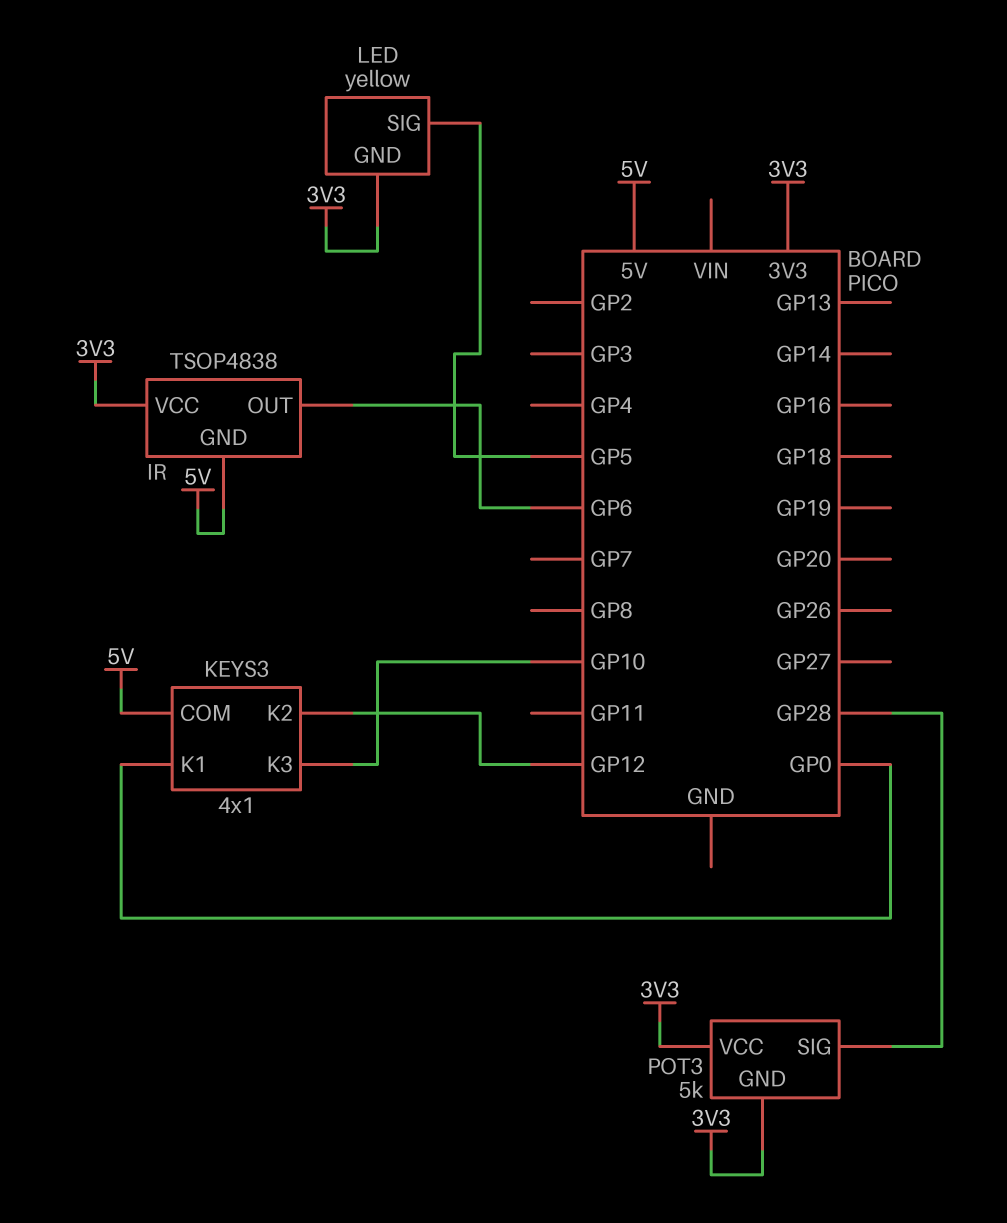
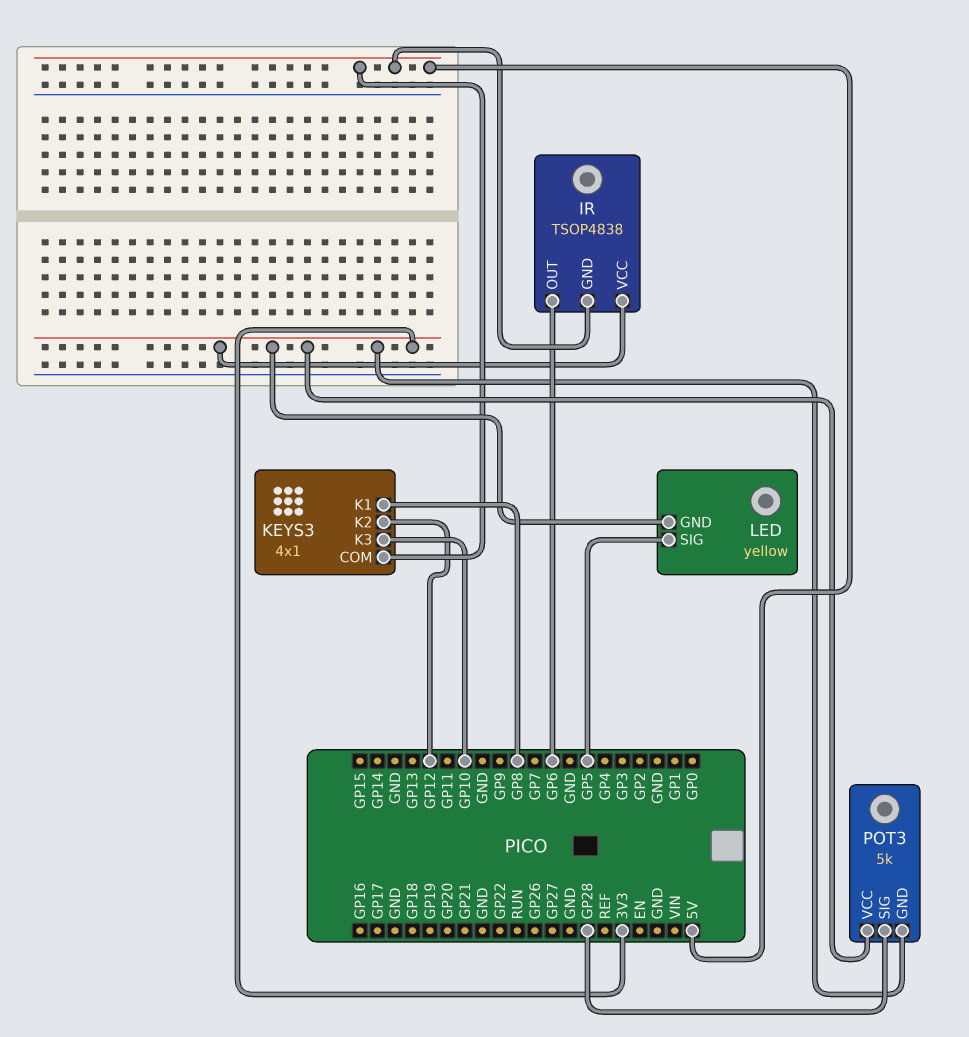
KEYS3 pin K1: GP0 -> GP8

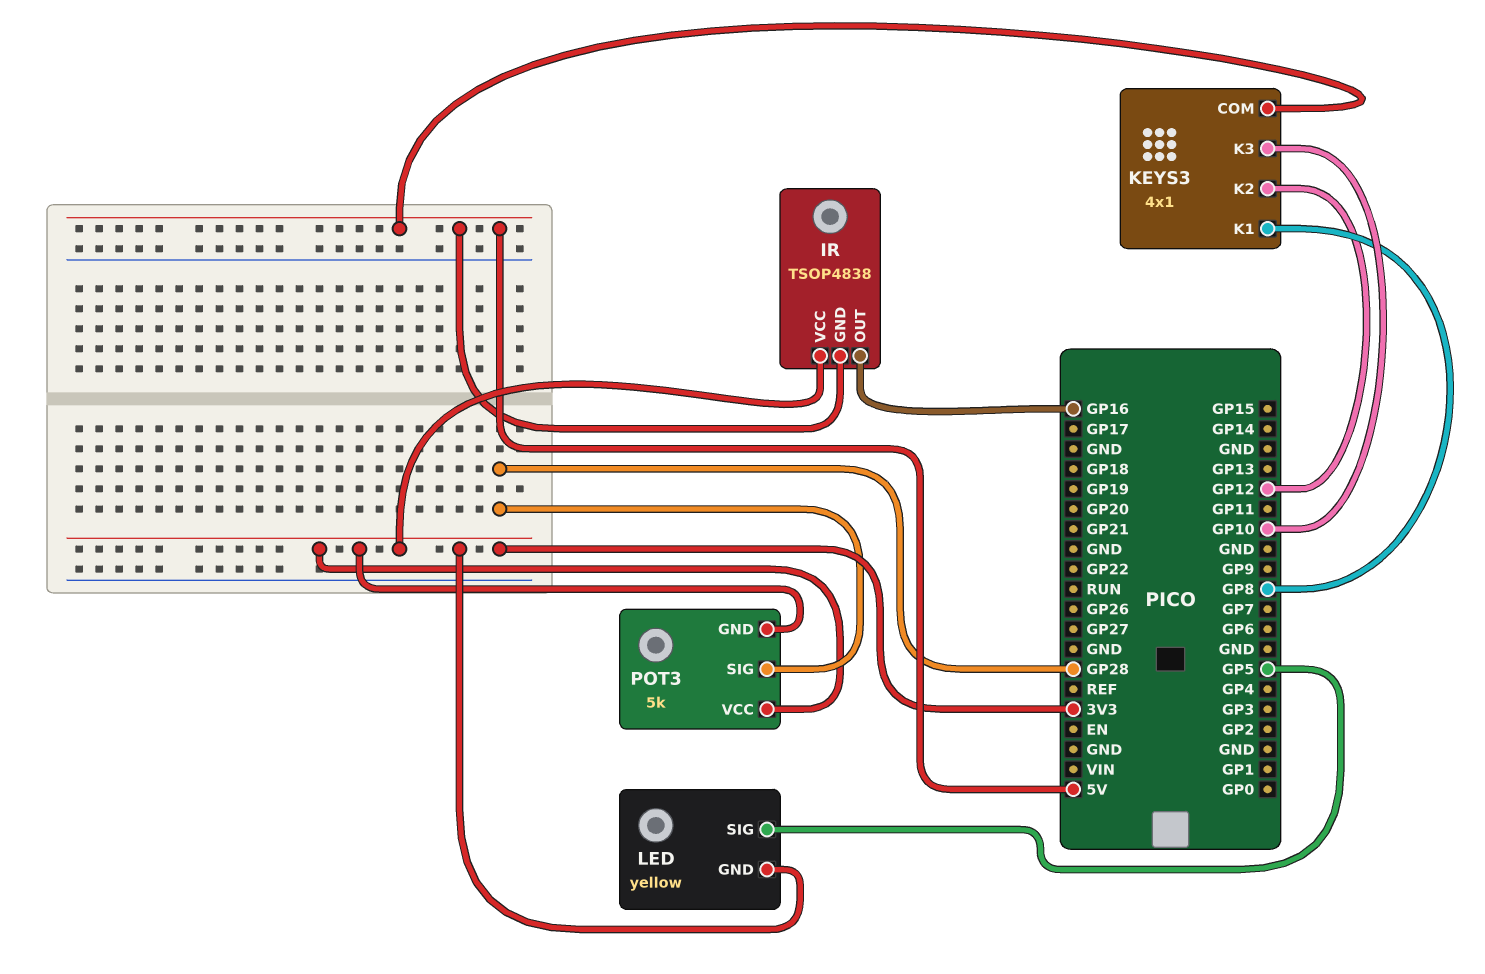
IR pin OUT: GP6 -> GP16

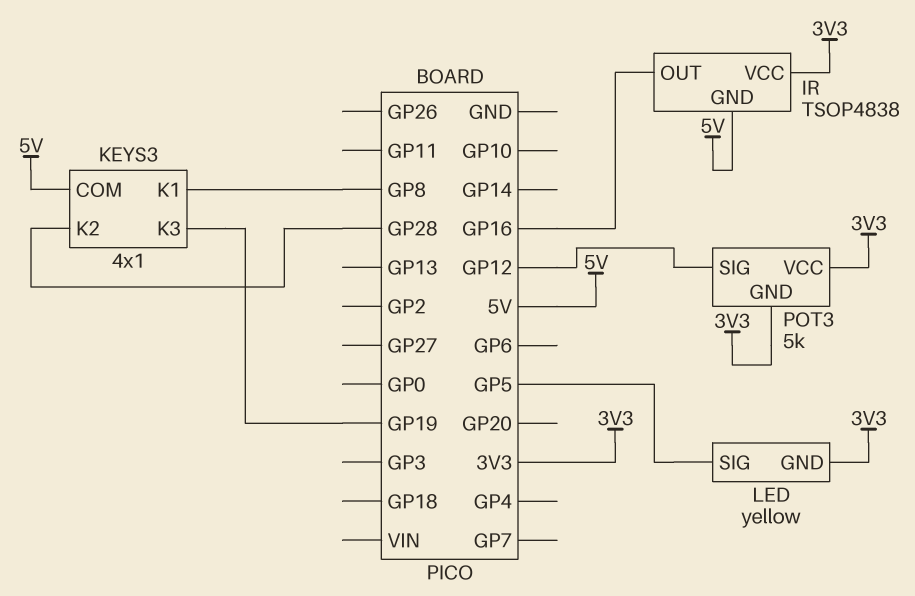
KEYS3 pin K2: GP12 -> GP28
KEYS3 pin K3: GP10 -> GP19
POT3 pin SIG: GP28 -> GP12

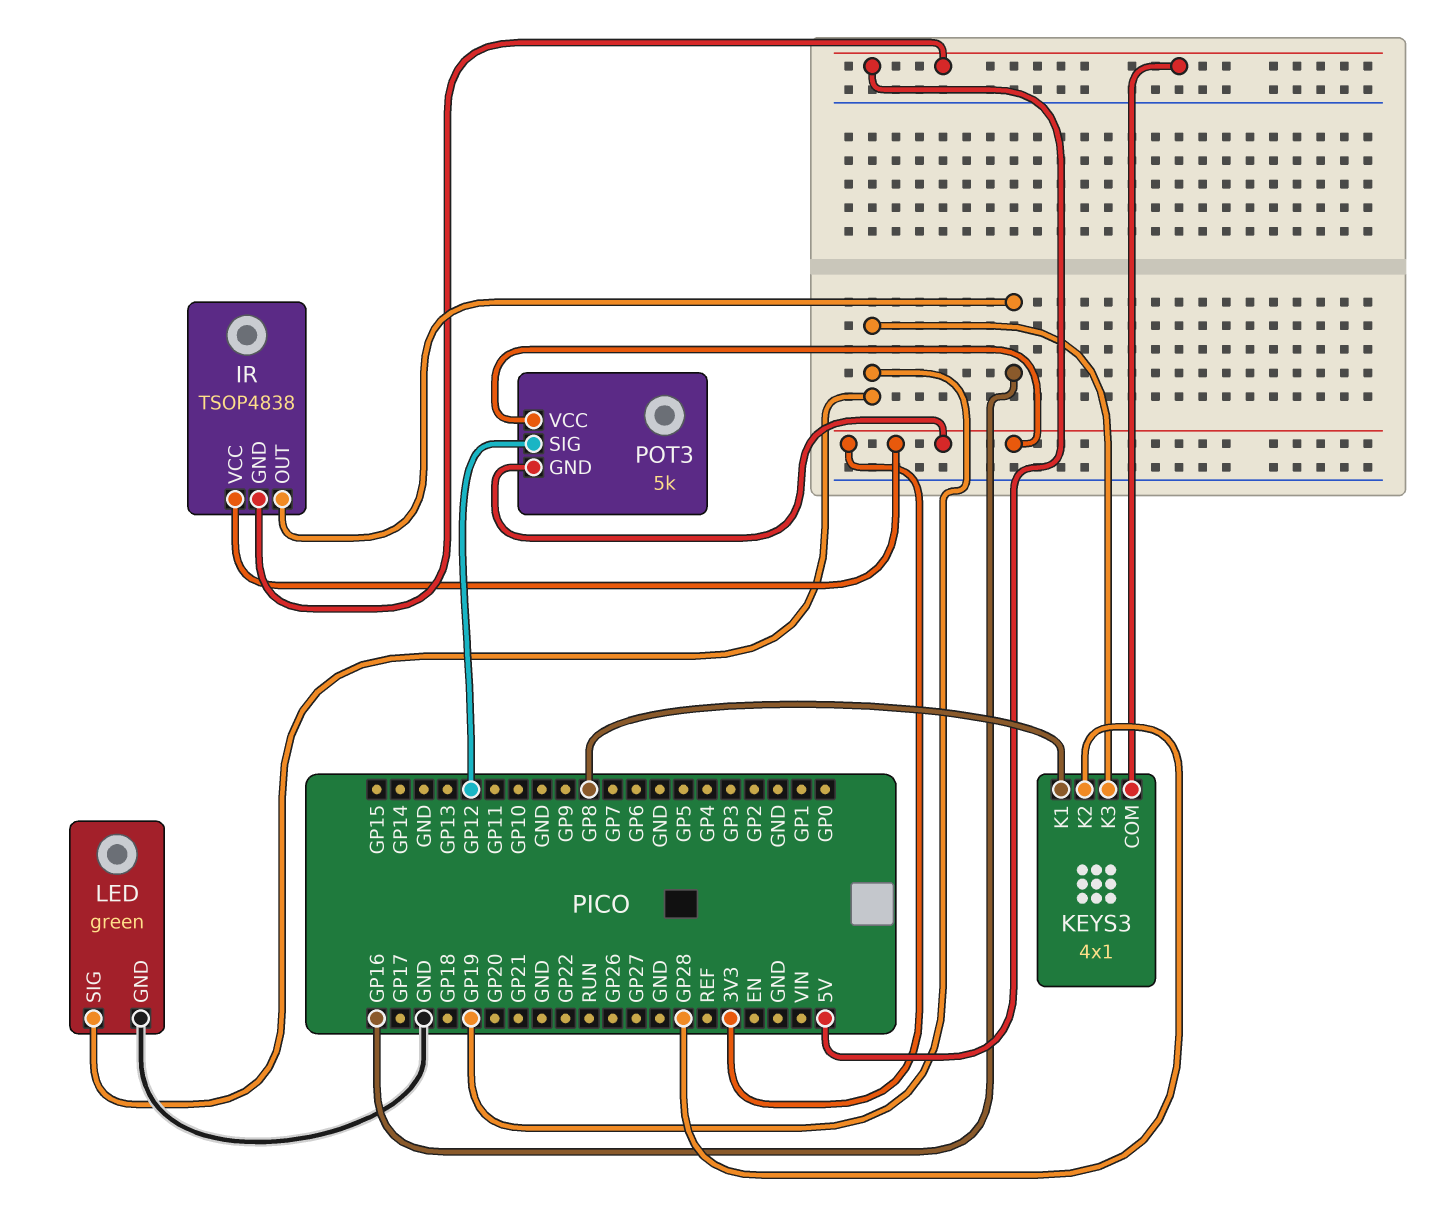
LED: yellow -> green
LED pin GND: 3V3 -> GND
LED pin SIG: GP5 -> GP19

